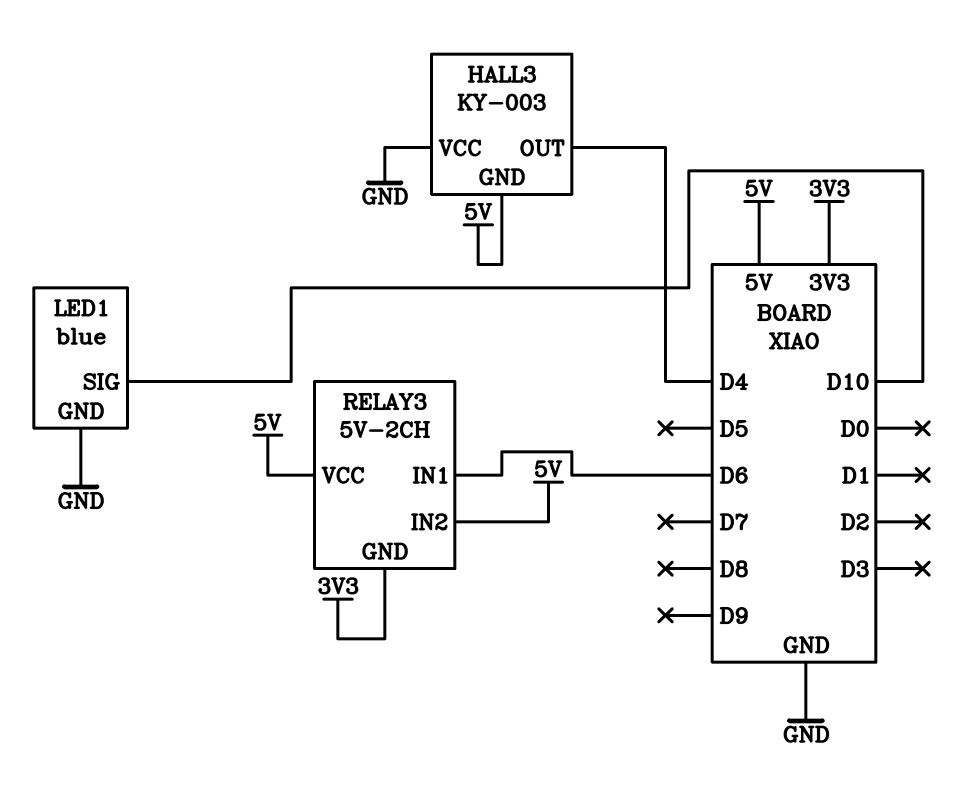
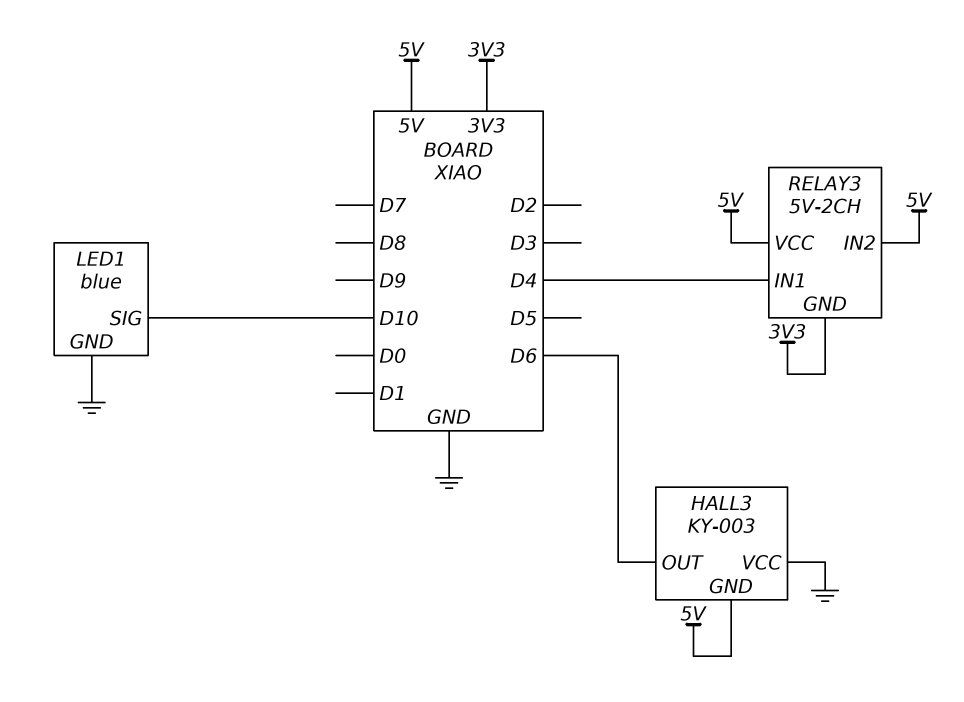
HALL3 pin OUT: D4 -> D6
RELAY3 pin IN1: D6 -> D4

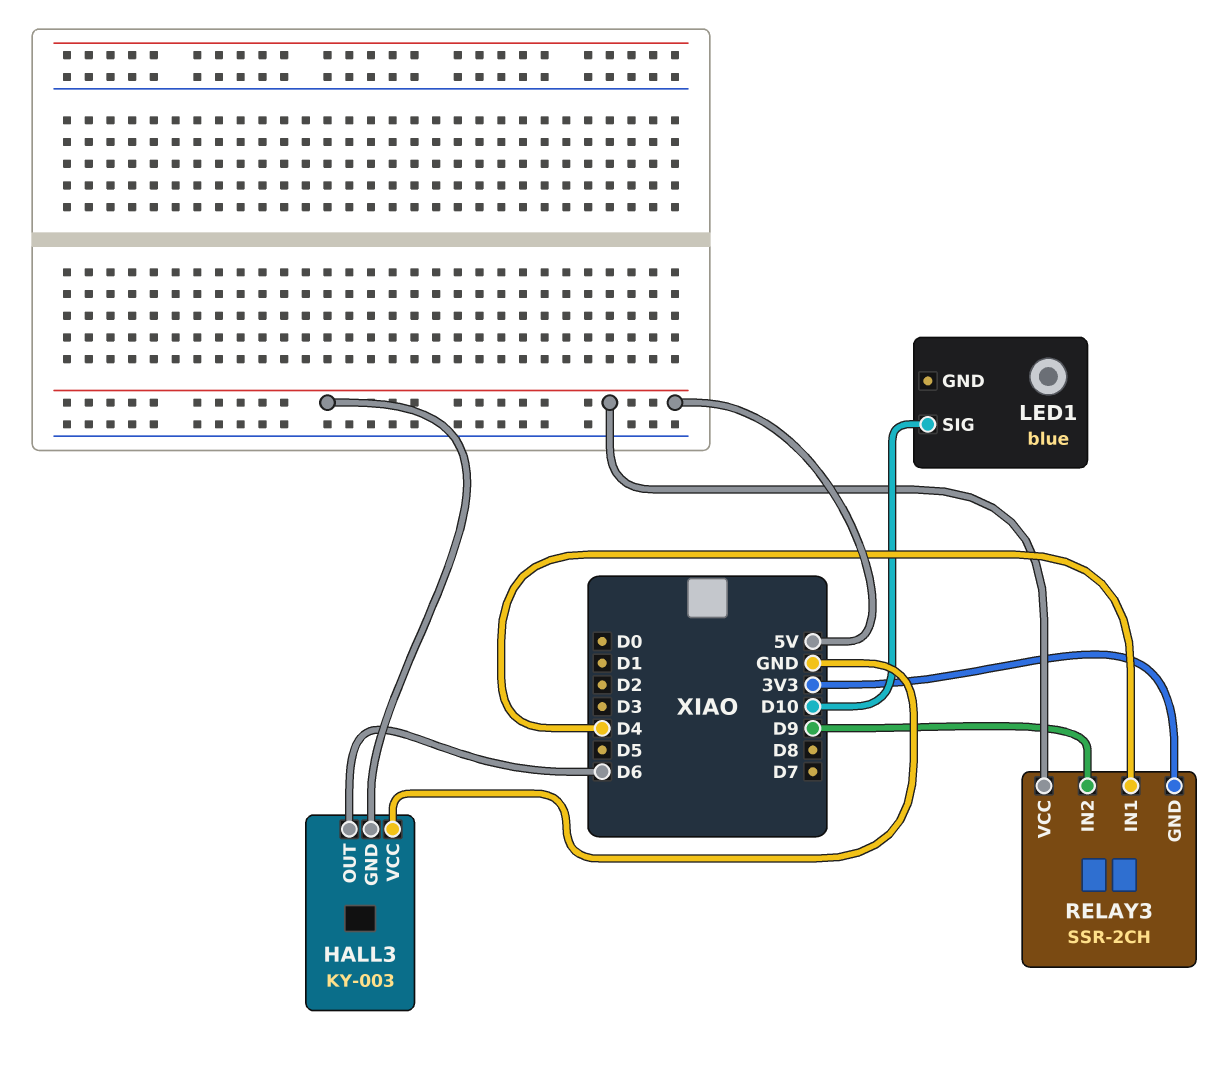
LED1 pin GND: GND -> none
RELAY3: 5V-2CH -> SSR-2CH
RELAY3 pin IN2: 5V -> D9

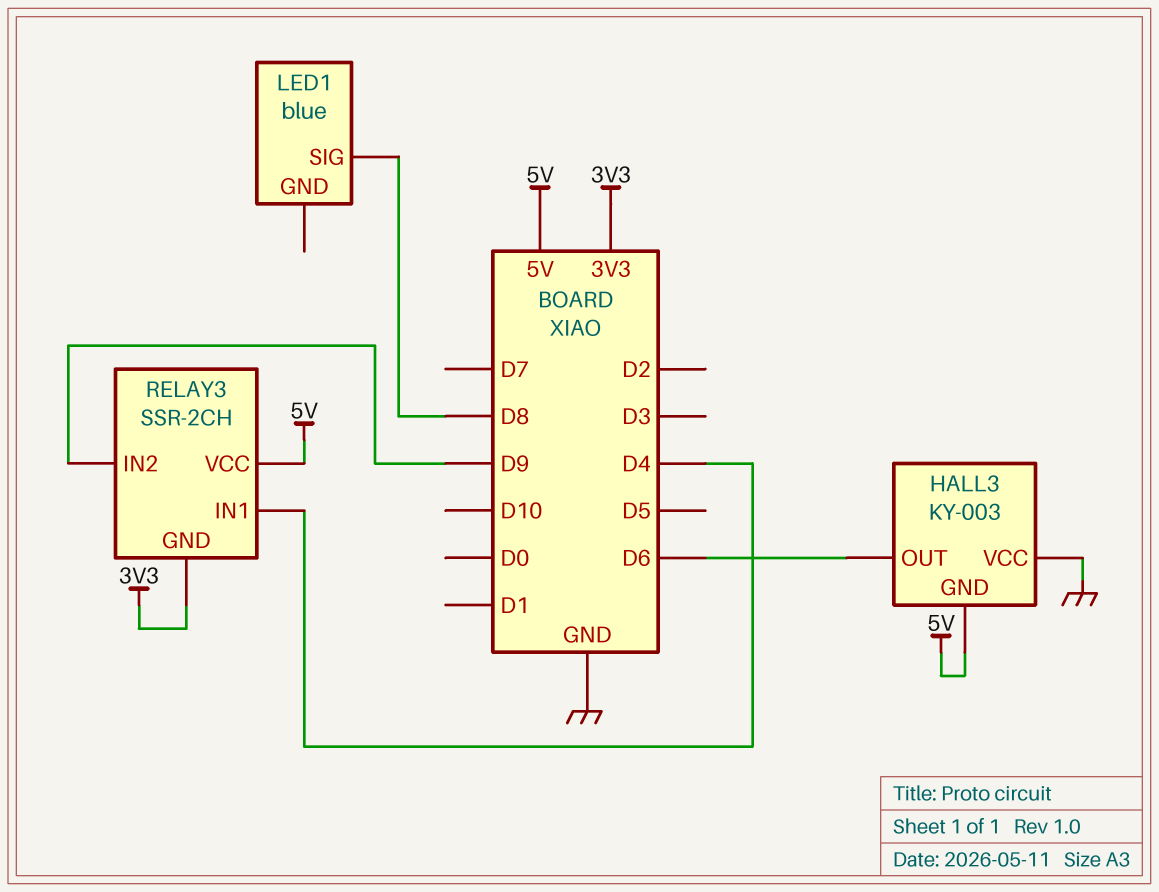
LED1 pin SIG: D10 -> D8

